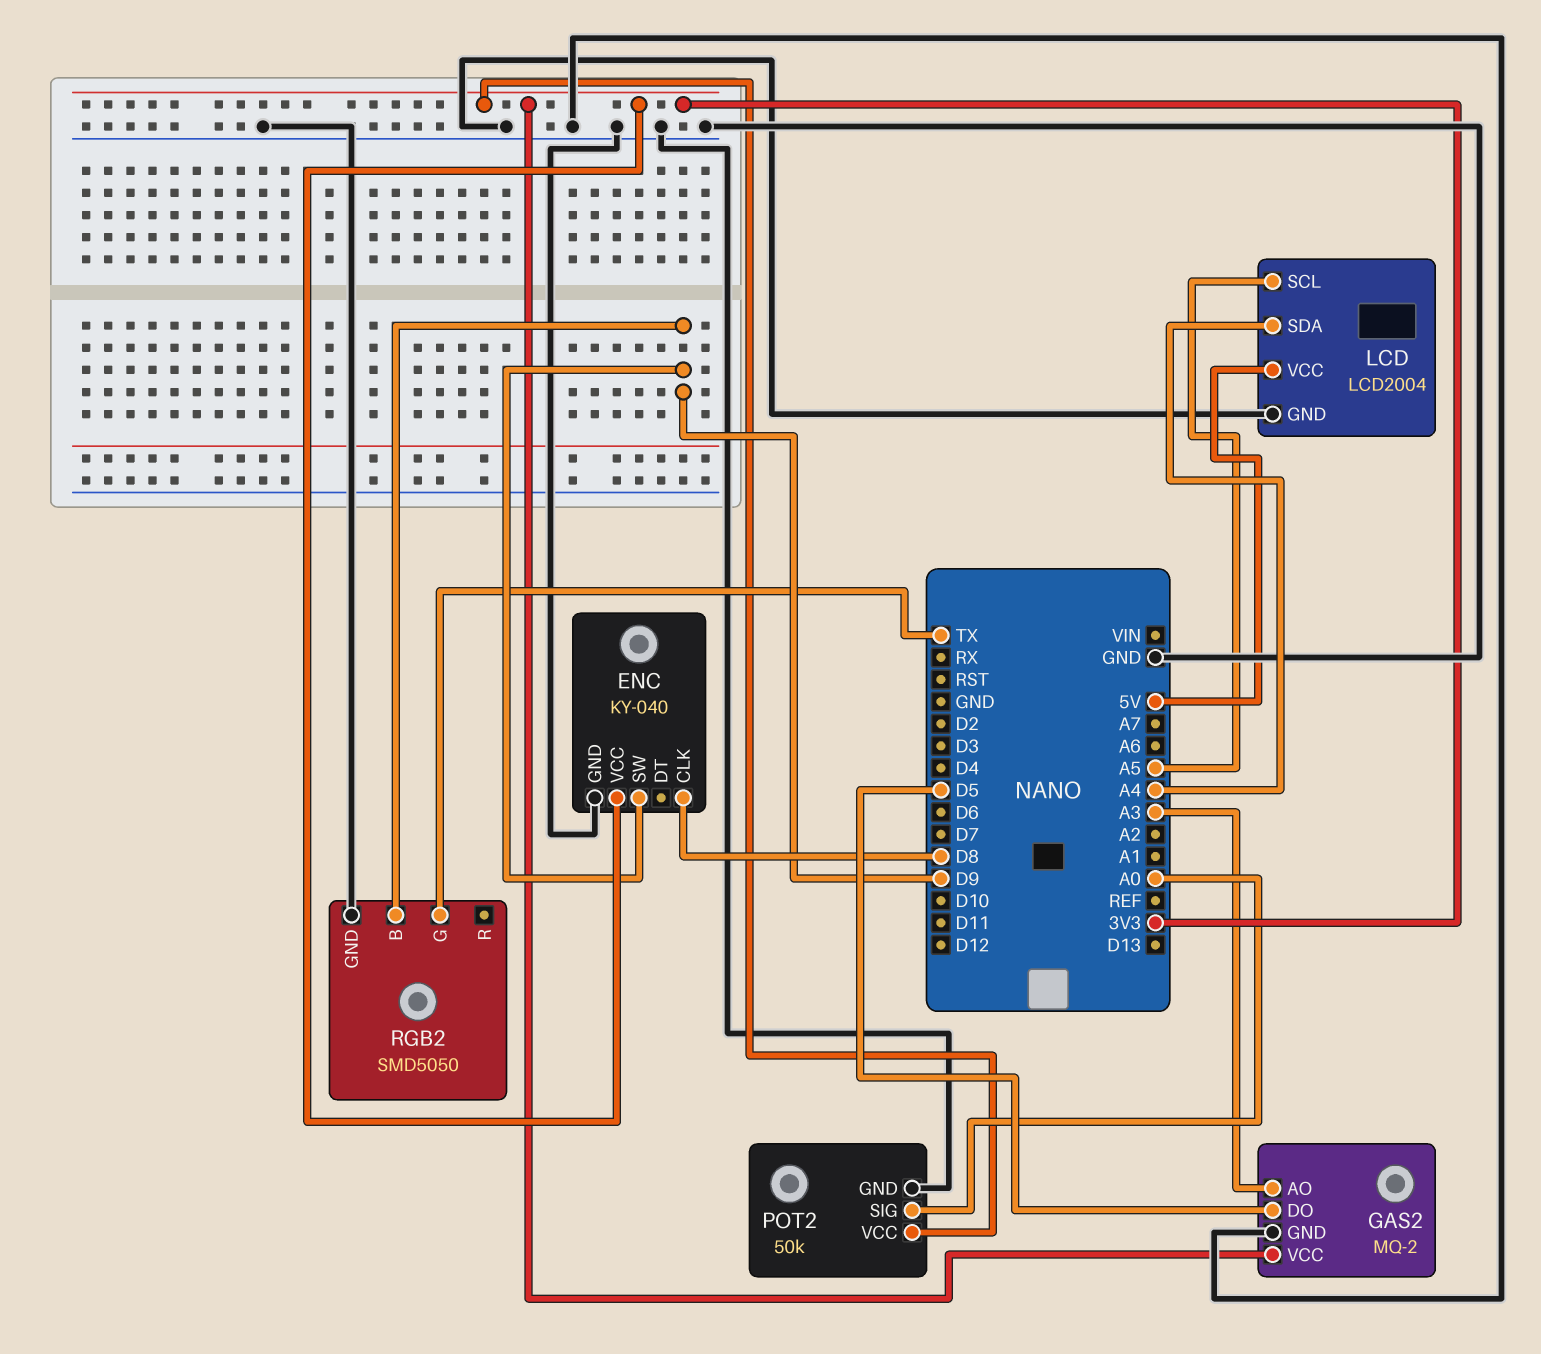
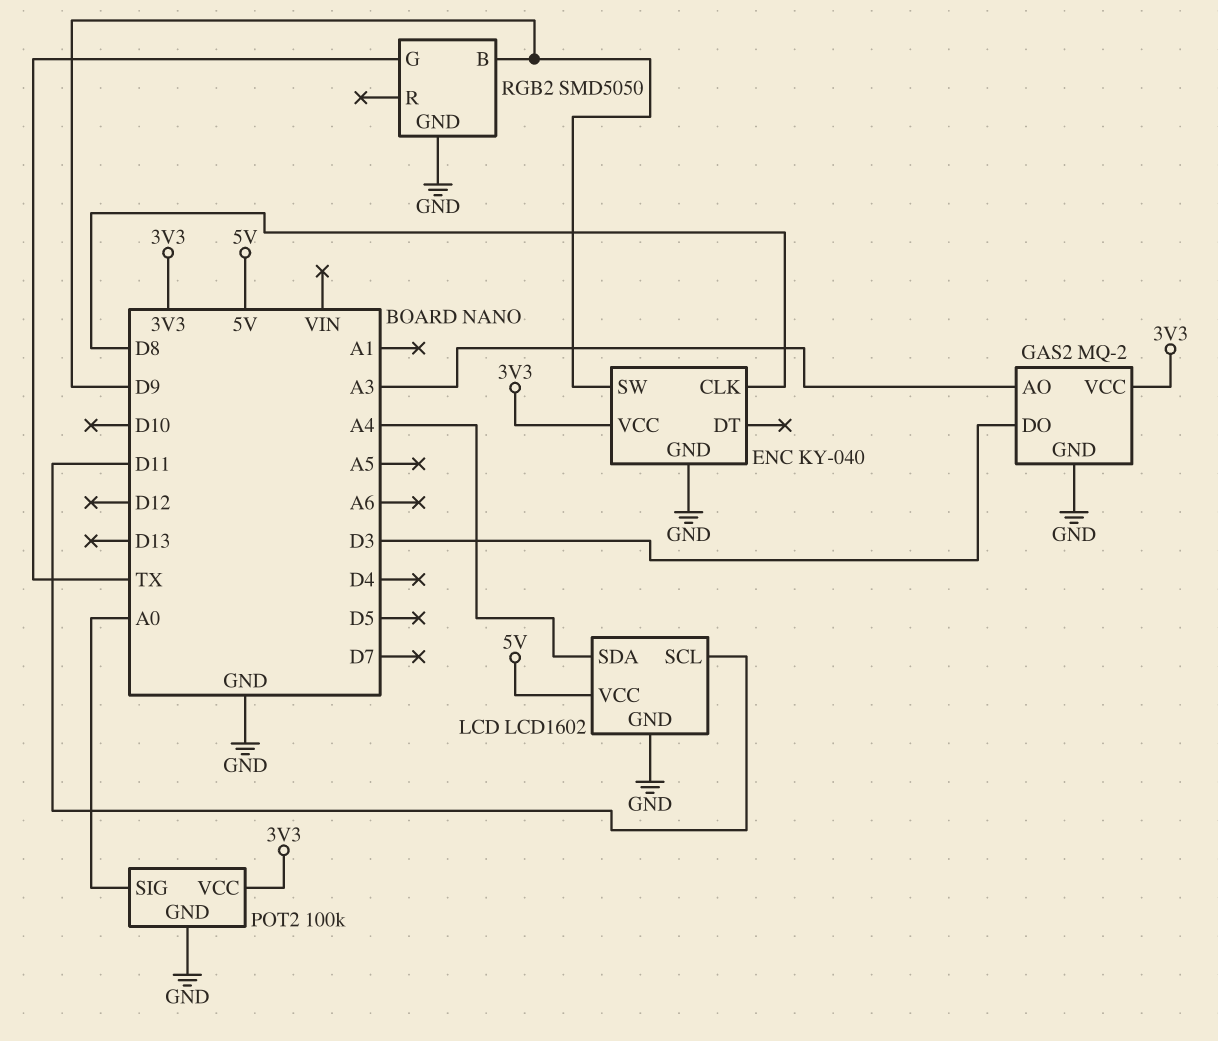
GAS2 pin DO: D5 -> D3
LCD: LCD2004 -> LCD1602
LCD pin SCL: A5 -> D11
POT2: 50k -> 100k

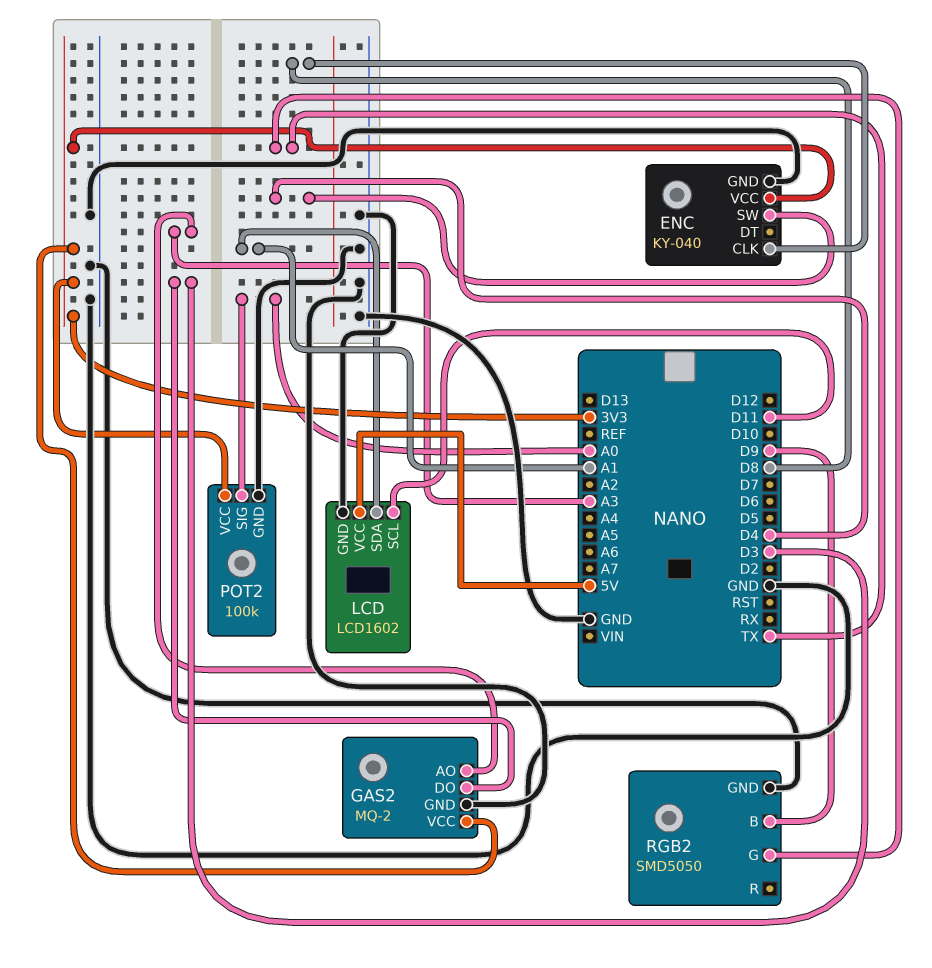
ENC pin SW: D9 -> D4
LCD pin SDA: A4 -> A1

